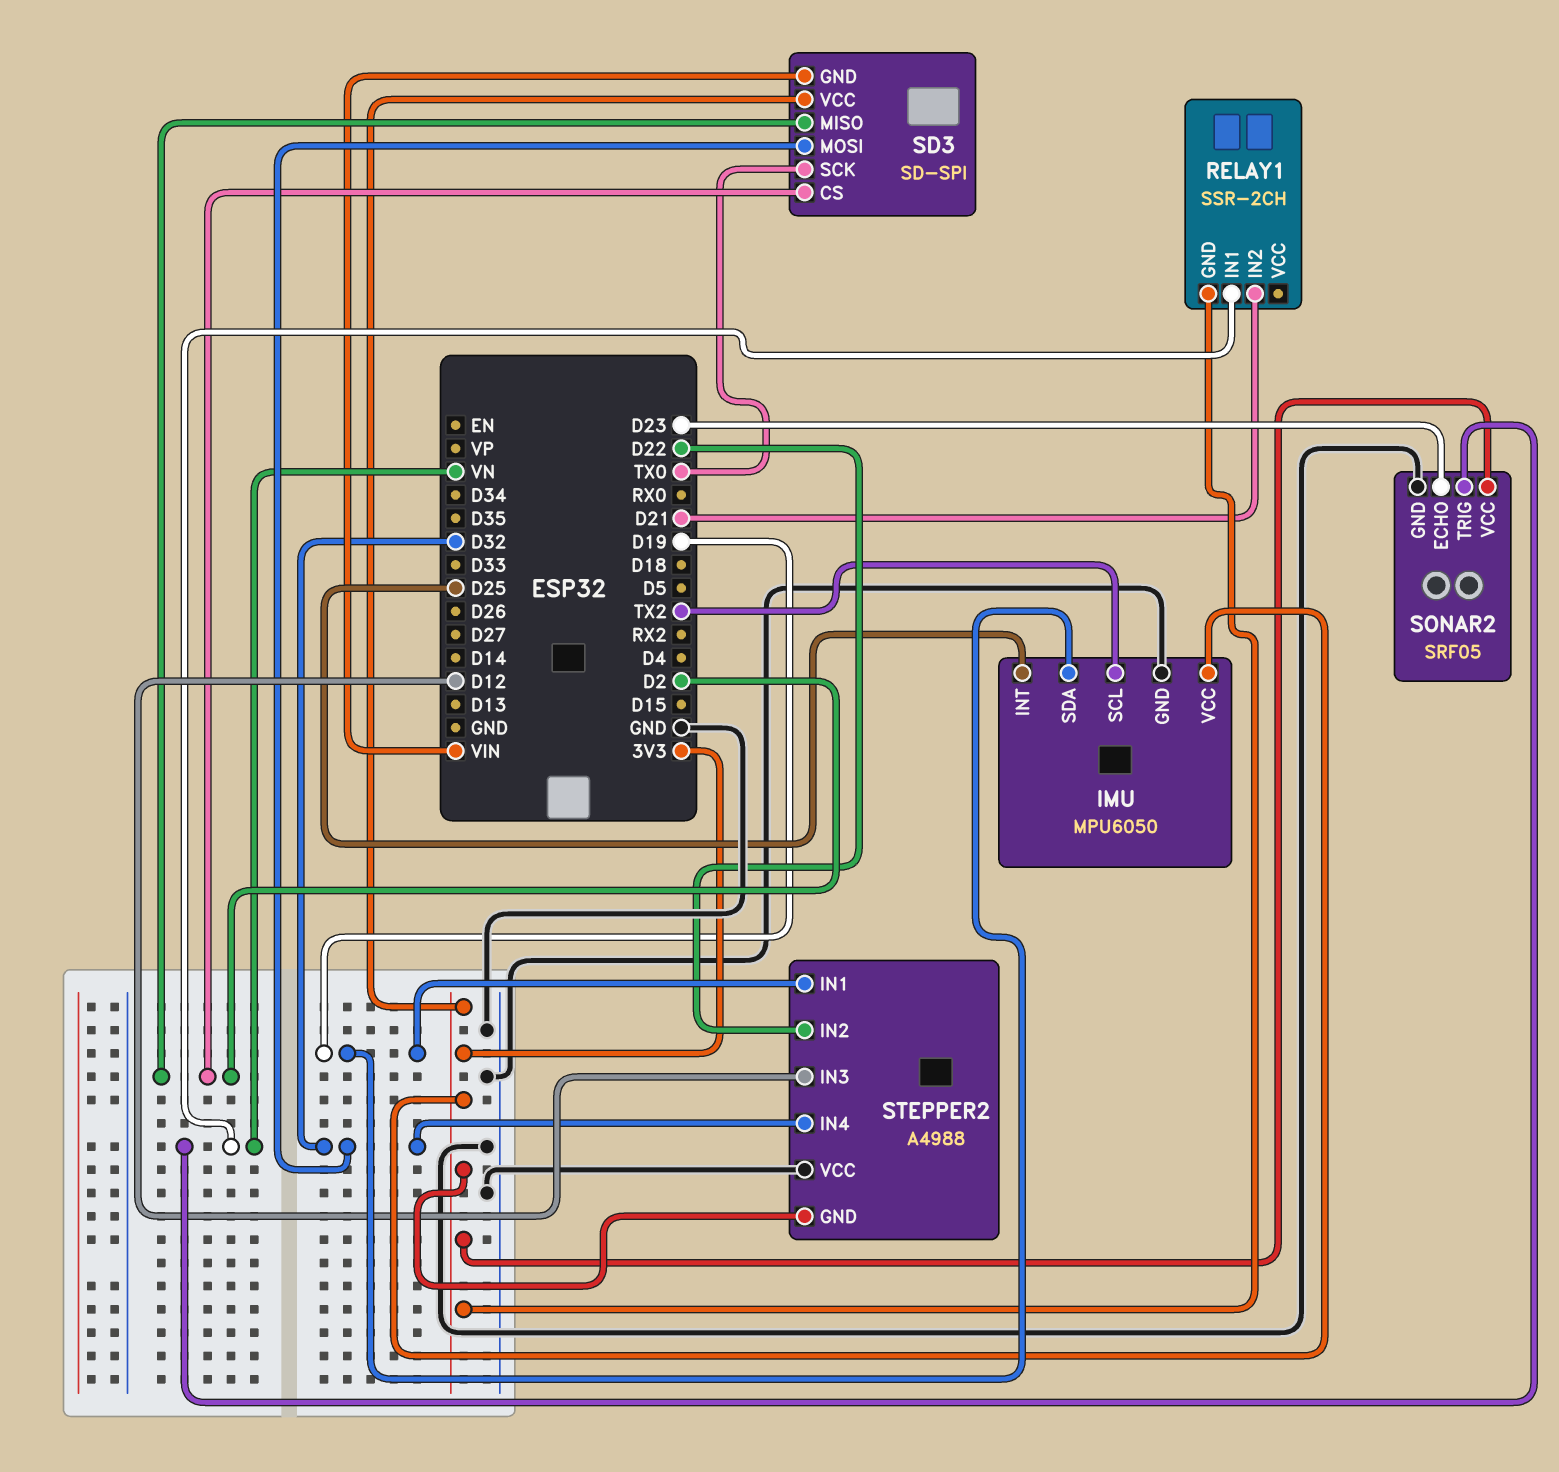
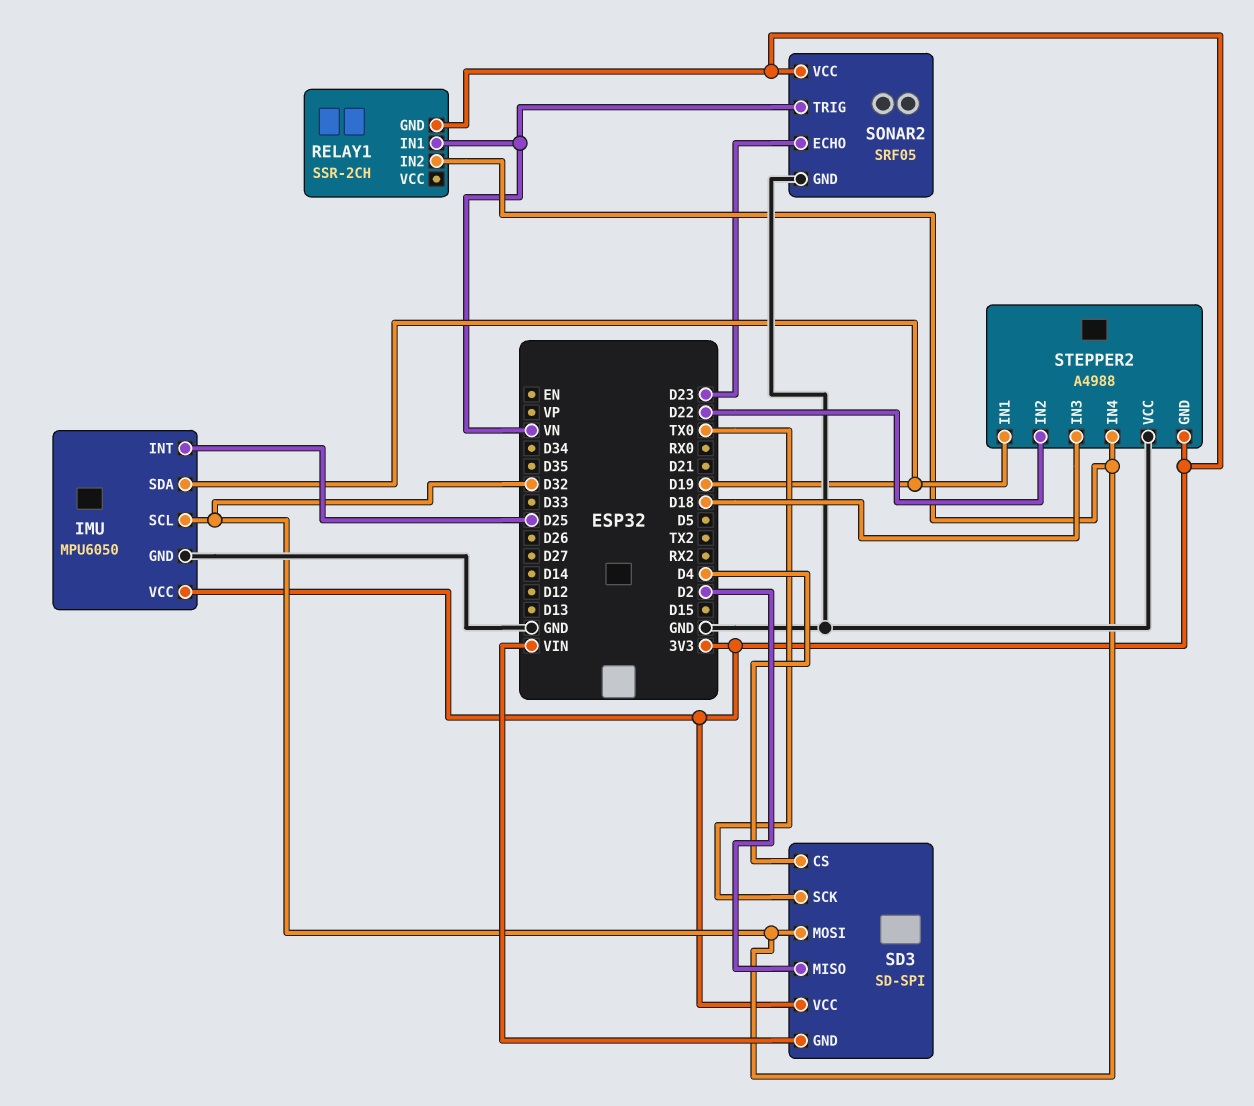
IMU pin SCL: TX2 -> D32
RELAY1 pin IN2: D21 -> D32
SD3 pin CS: D2 -> D4
STEPPER2 pin IN3: D12 -> D18

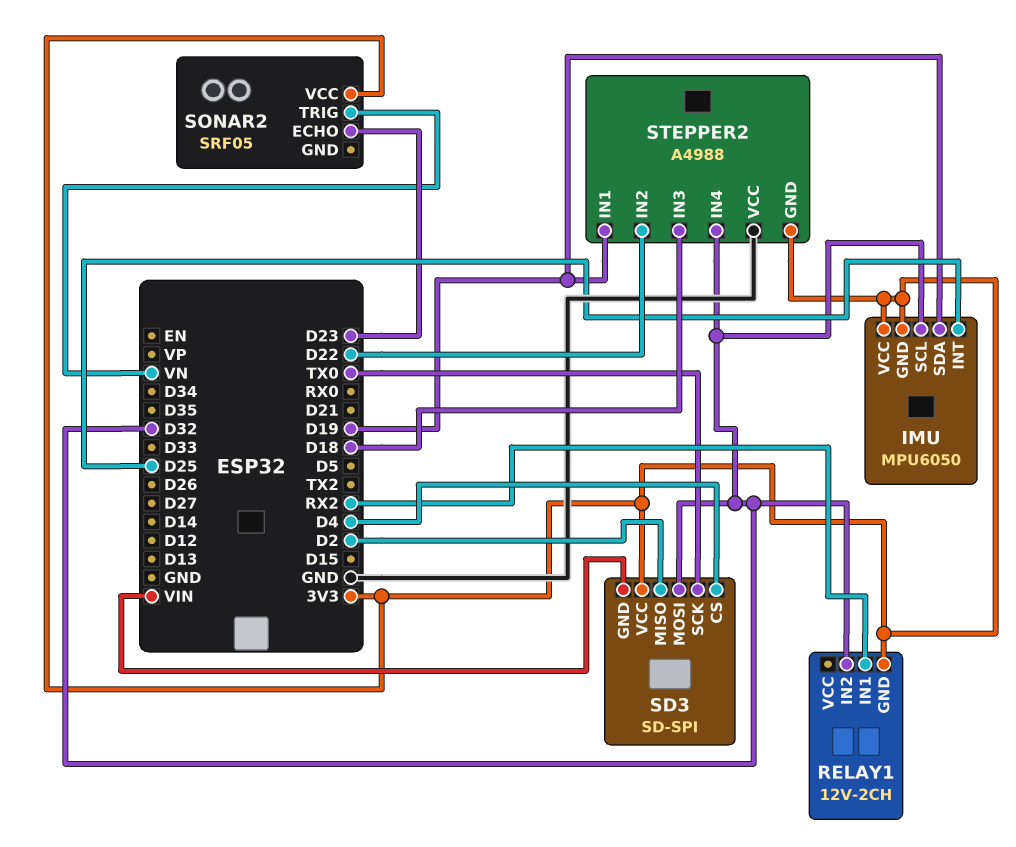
IMU pin GND: GND -> 3V3
RELAY1: SSR-2CH -> 12V-2CH
RELAY1 pin IN1: VN -> RX2
SONAR2 pin GND: GND -> none

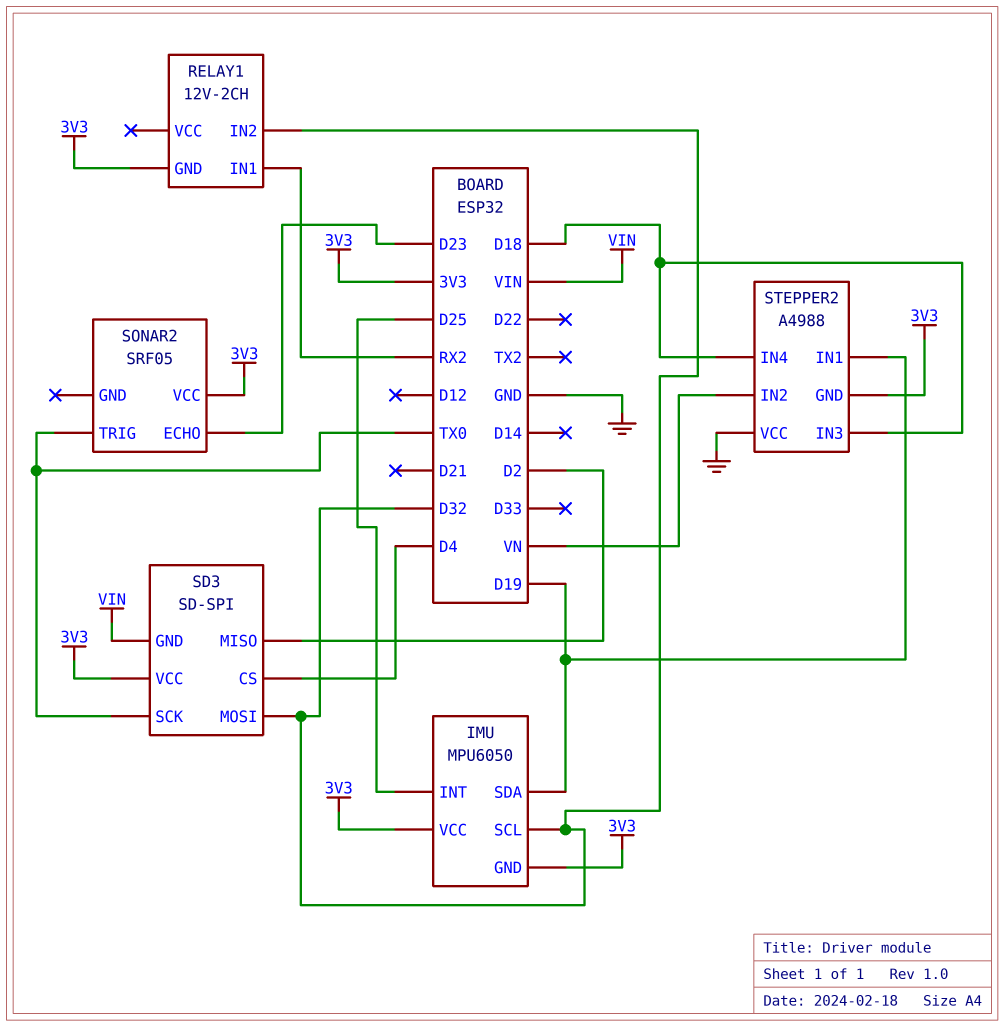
SONAR2 pin TRIG: VN -> TX0
STEPPER2 pin IN2: D22 -> VN
STEPPER2 pin IN4: D32 -> D18

